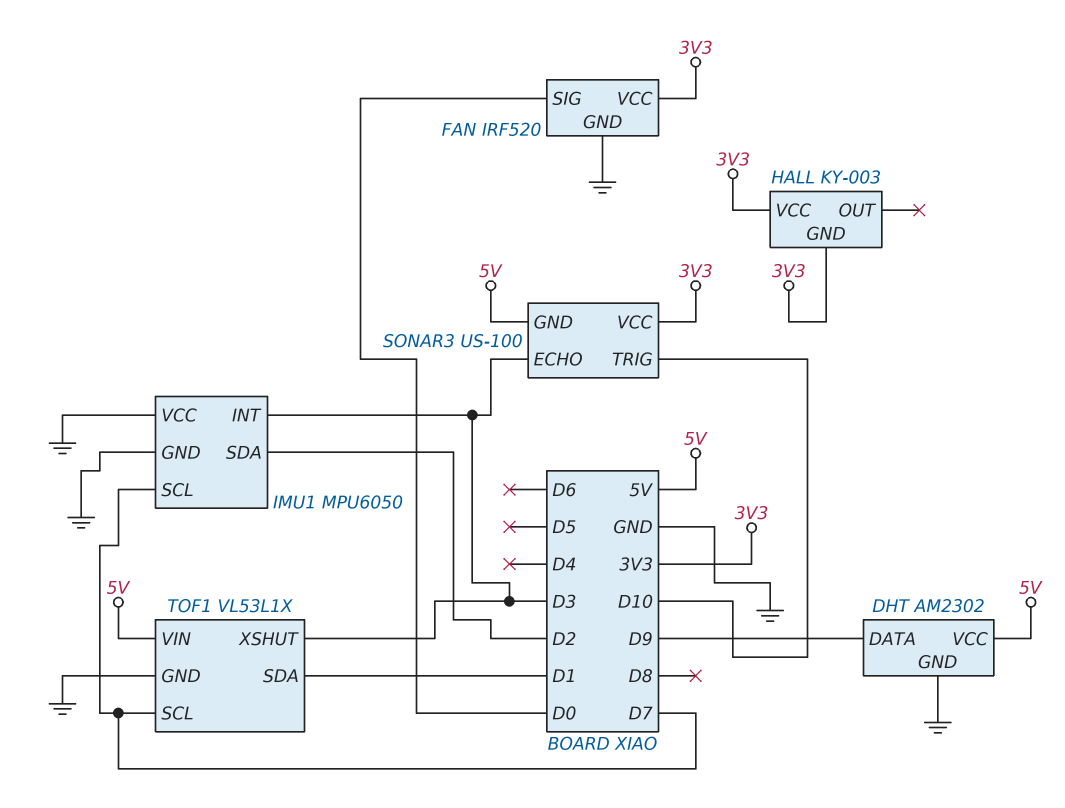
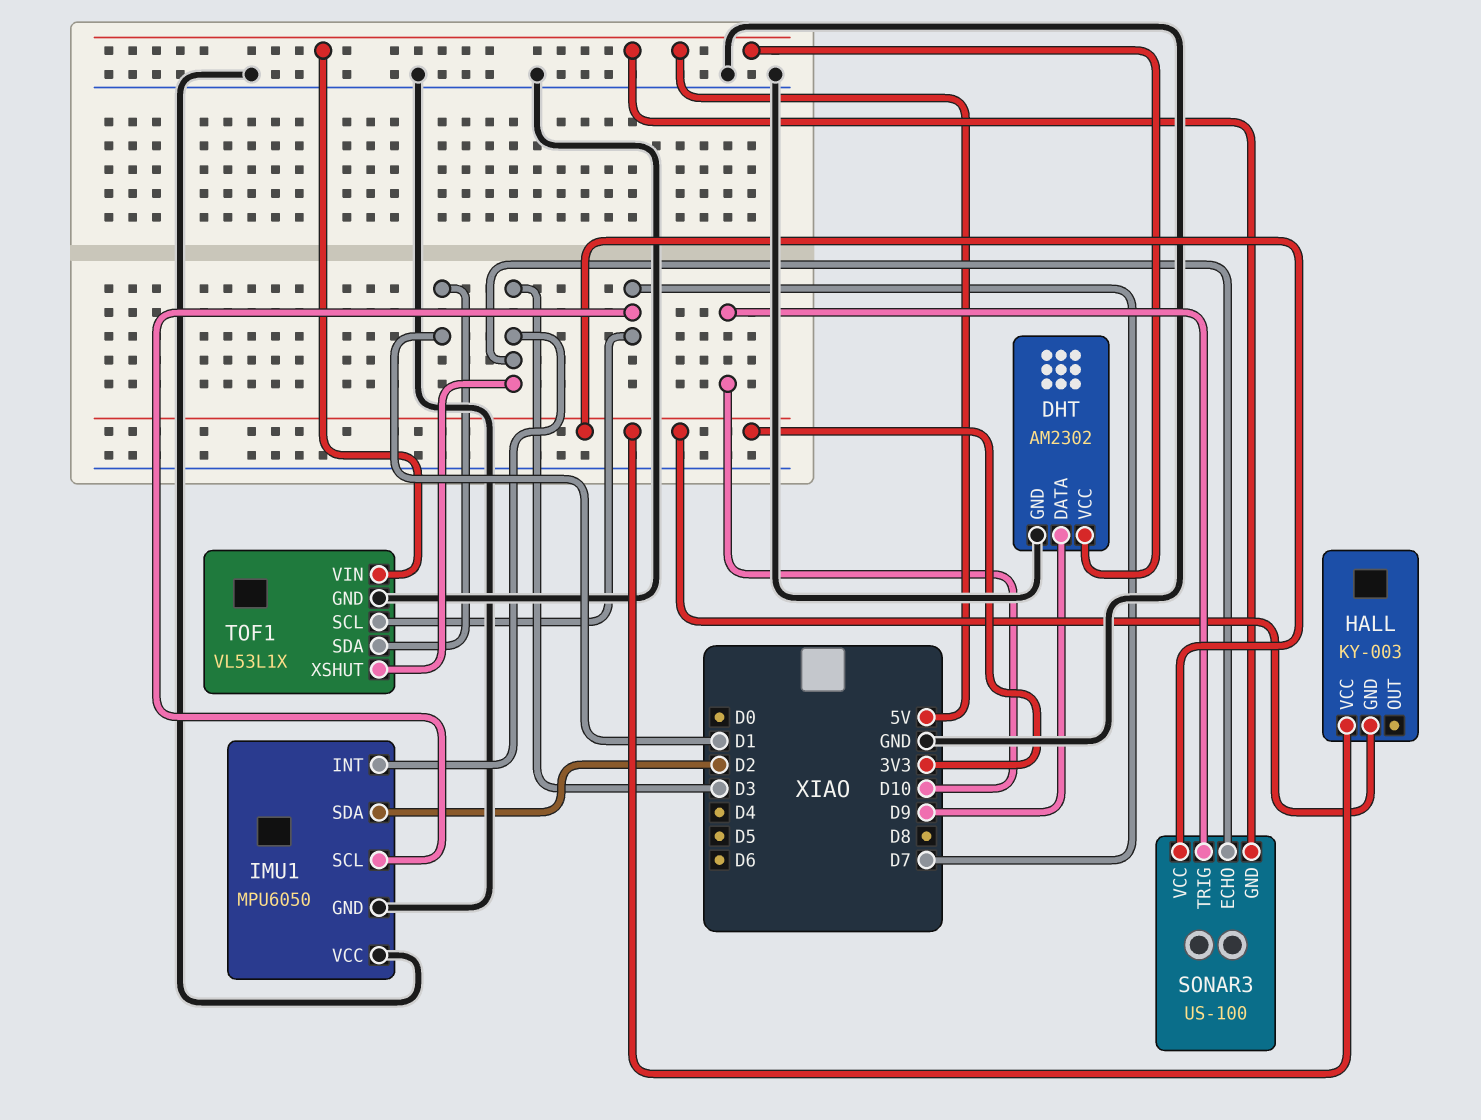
FAN: IRF520 -> none
FAN pin GND: GND -> none
FAN pin SIG: D0 -> none
FAN pin VCC: 3V3 -> none

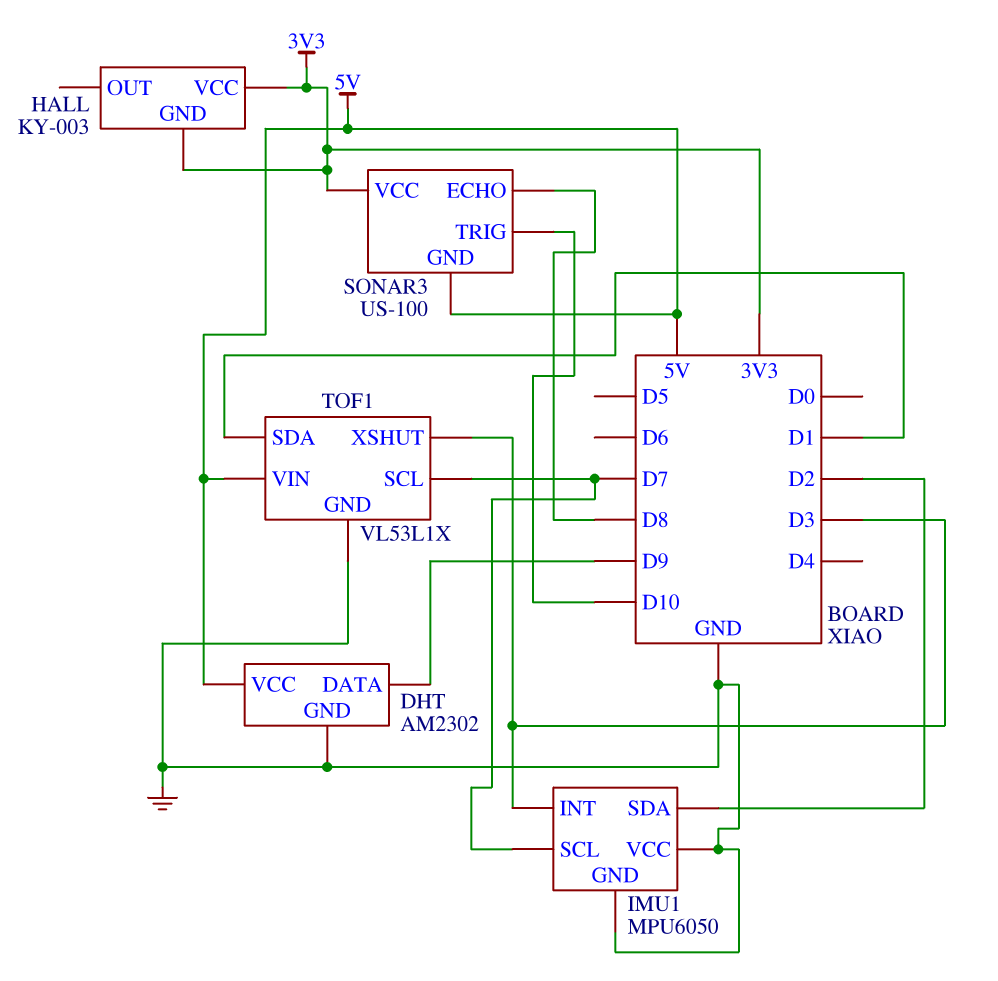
SONAR3 pin ECHO: D3 -> D8

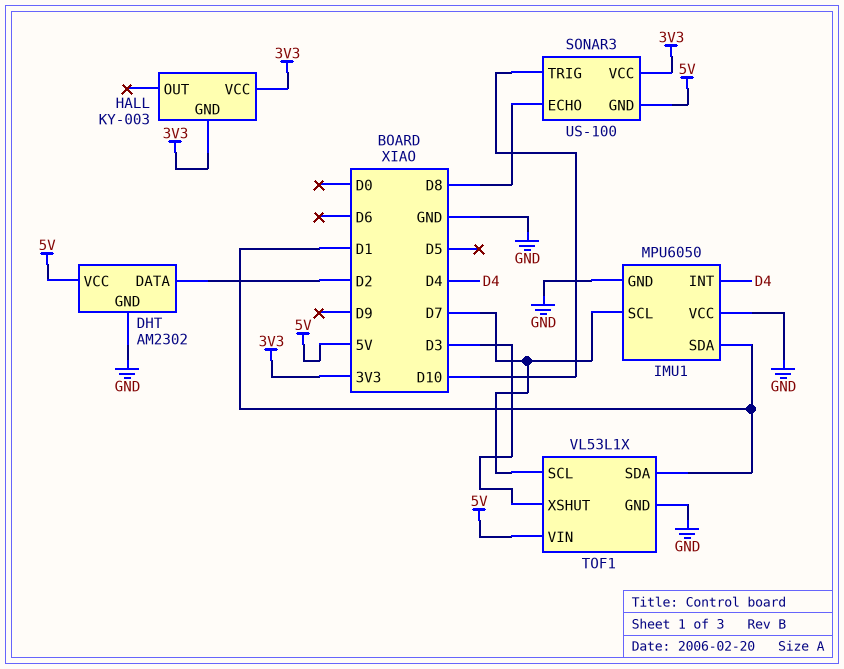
DHT pin DATA: D9 -> D2
IMU1 pin INT: D3 -> D4
IMU1 pin SDA: D2 -> D1

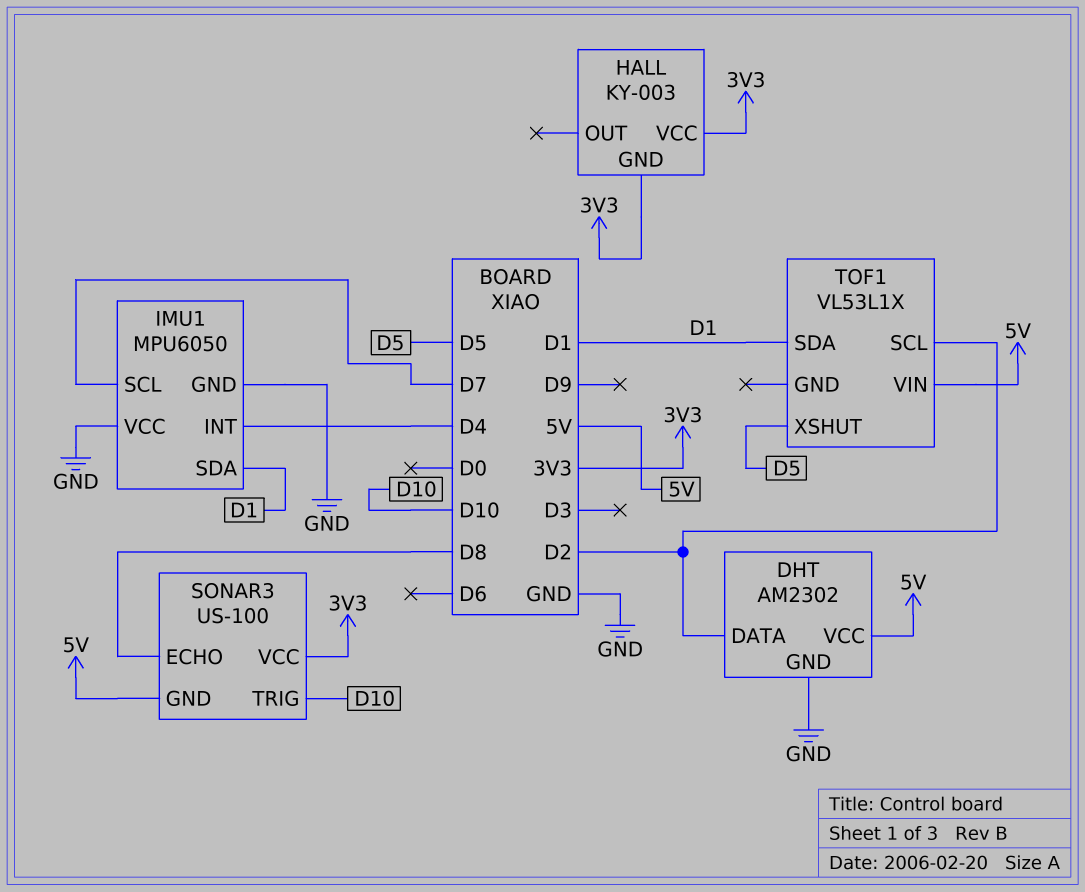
TOF1 pin GND: GND -> none
TOF1 pin SCL: D7 -> D2
TOF1 pin XSHUT: D3 -> D5

